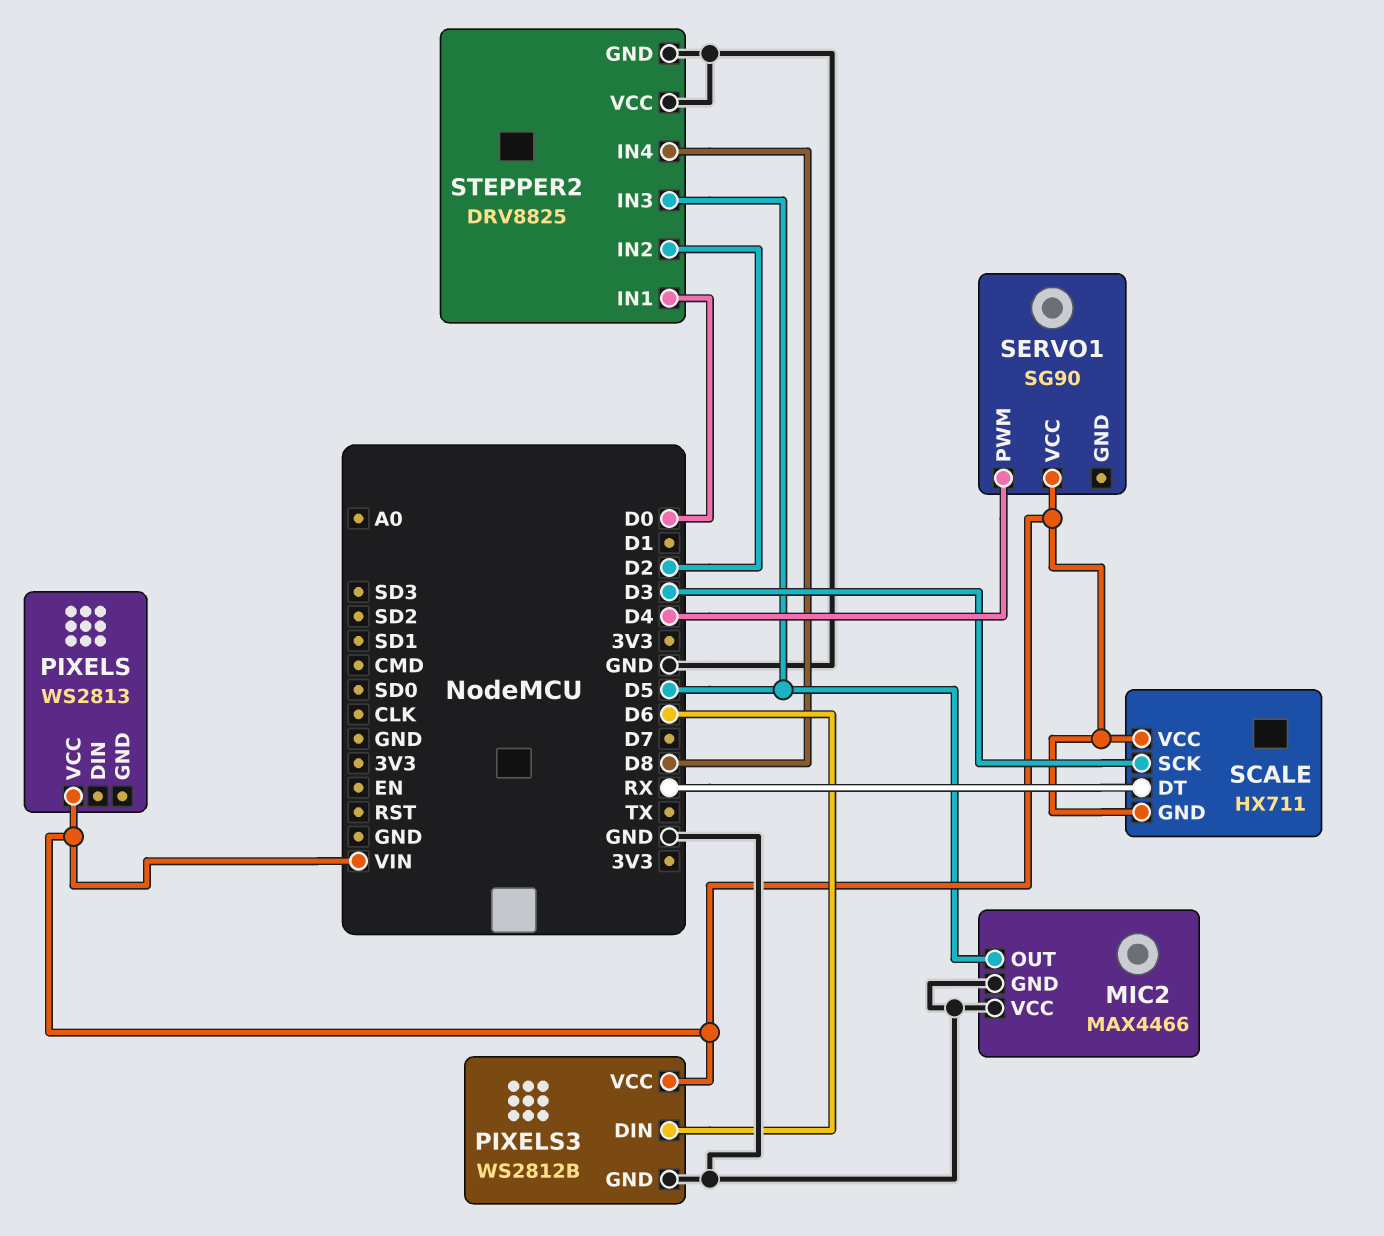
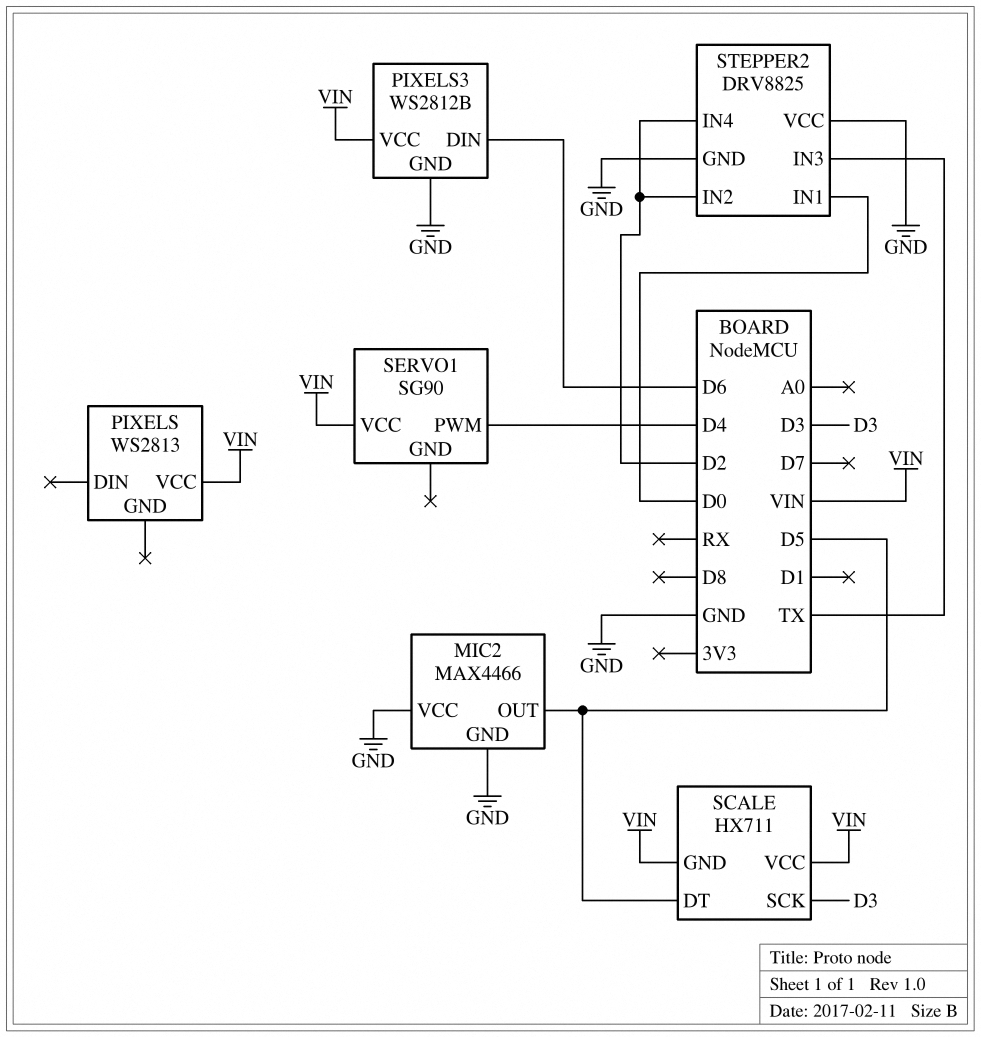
SCALE pin DT: RX -> D5
STEPPER2 pin IN3: D5 -> TX
STEPPER2 pin IN4: D8 -> D2

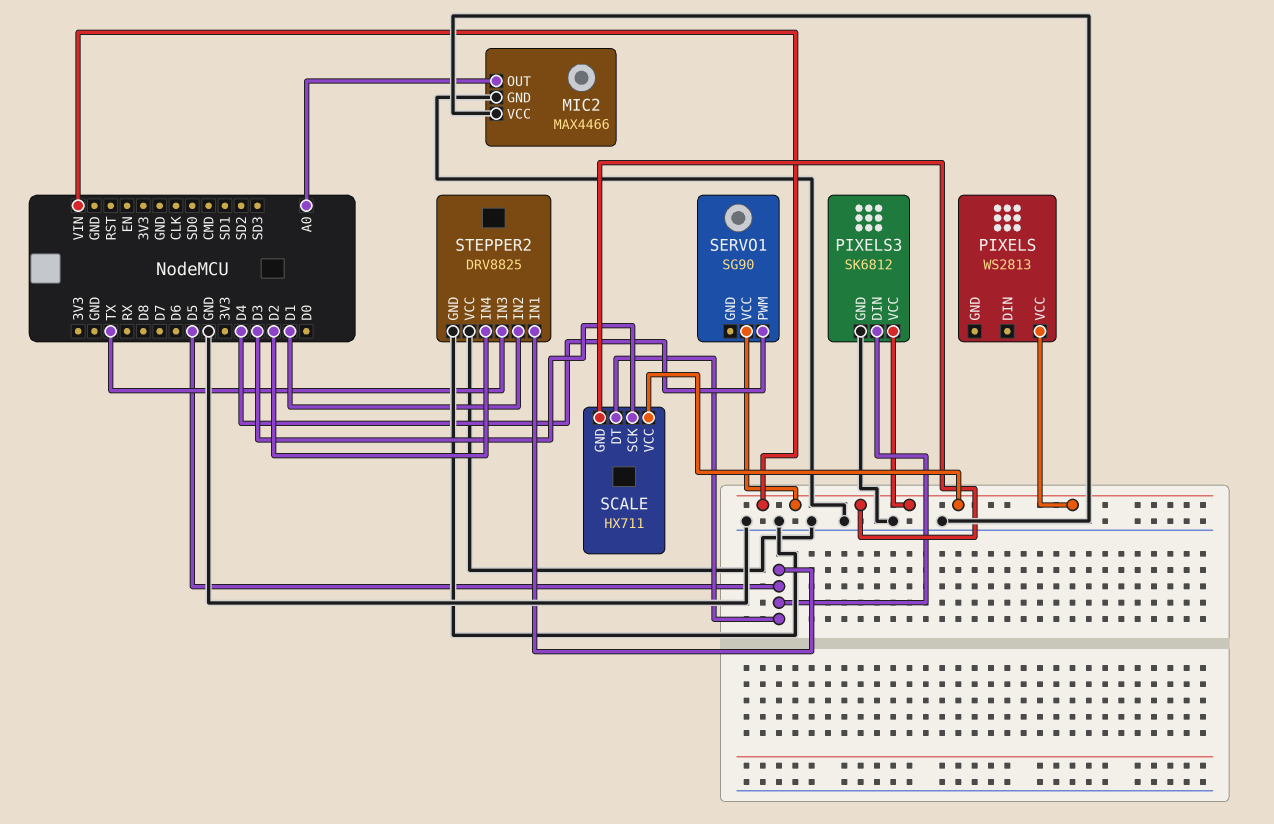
MIC2 pin OUT: D5 -> A0
PIXELS3: WS2812B -> SK6812
PIXELS3 pin DIN: D6 -> D5
STEPPER2 pin IN1: D0 -> D5
STEPPER2 pin IN2: D2 -> D1

